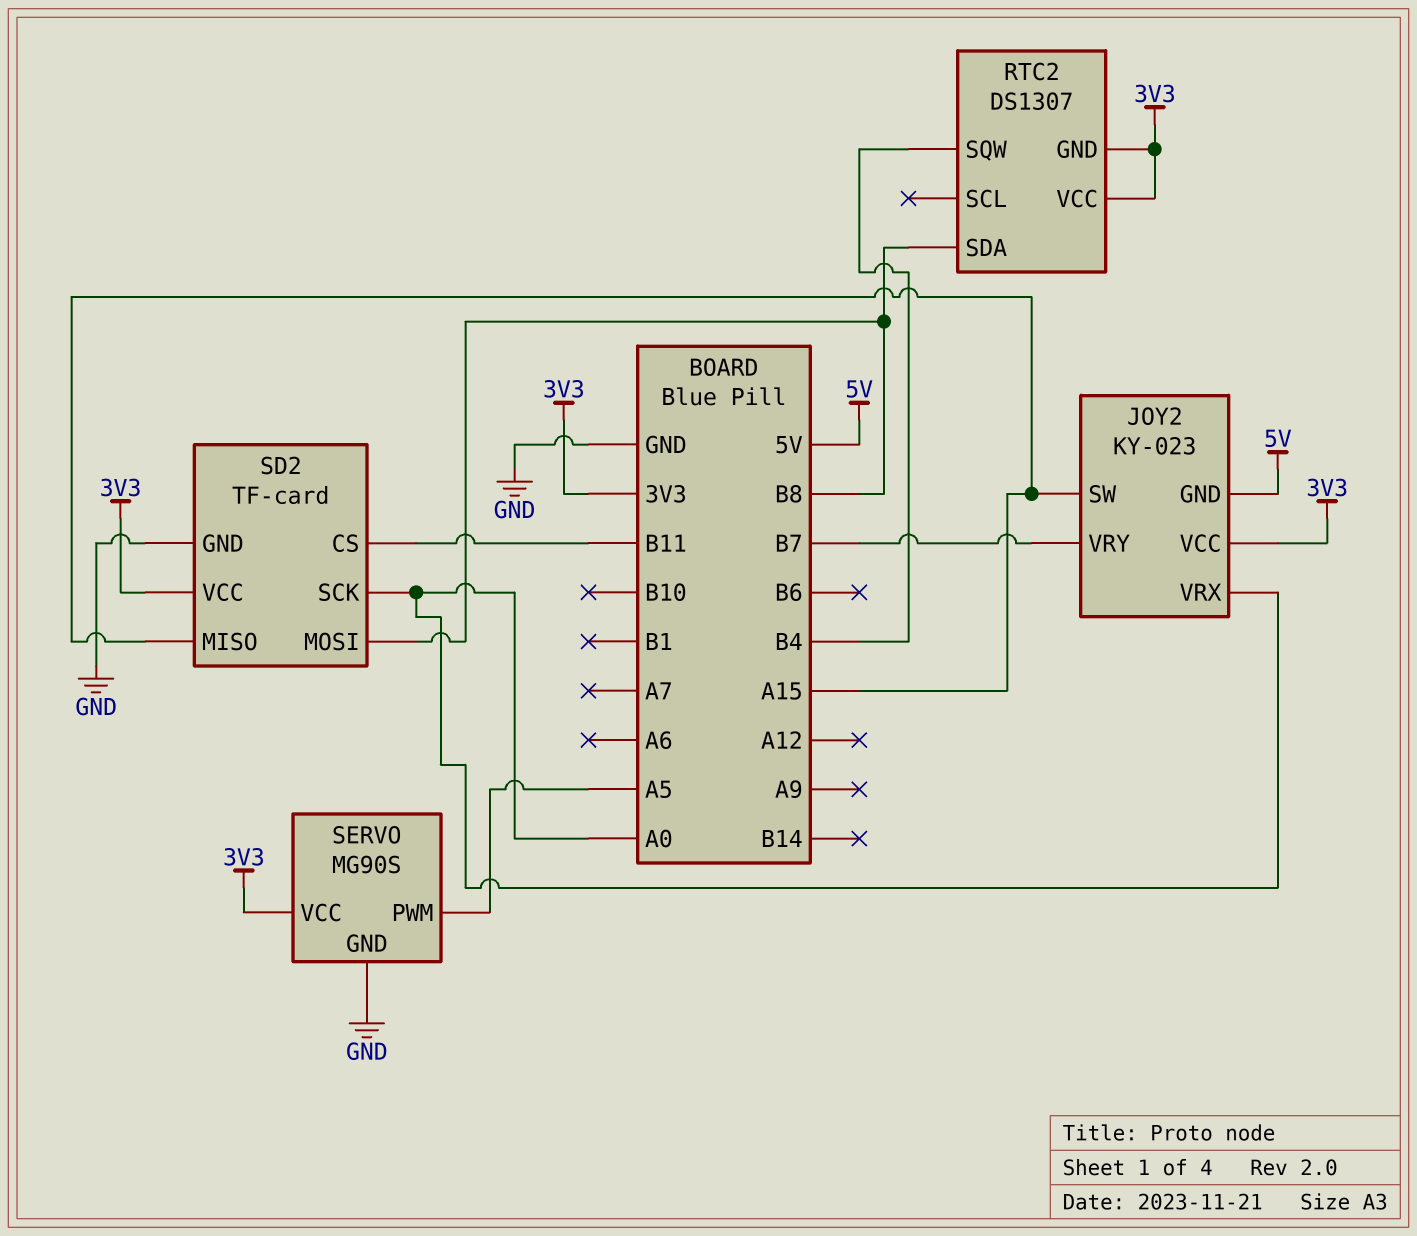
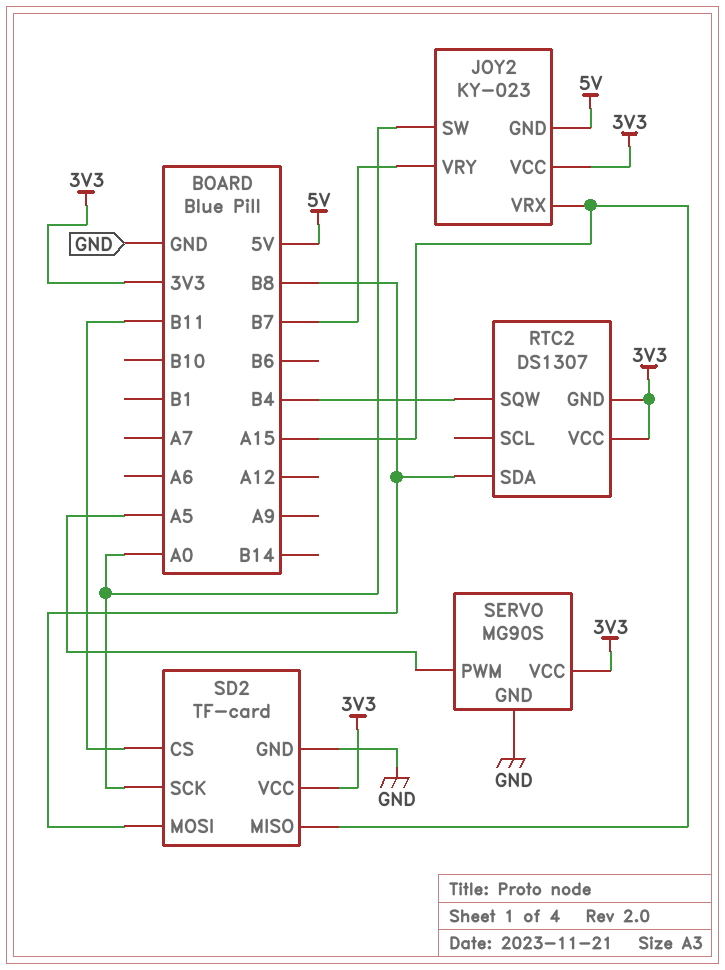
JOY2 pin SW: A15 -> A0
JOY2 pin VRX: A0 -> A15

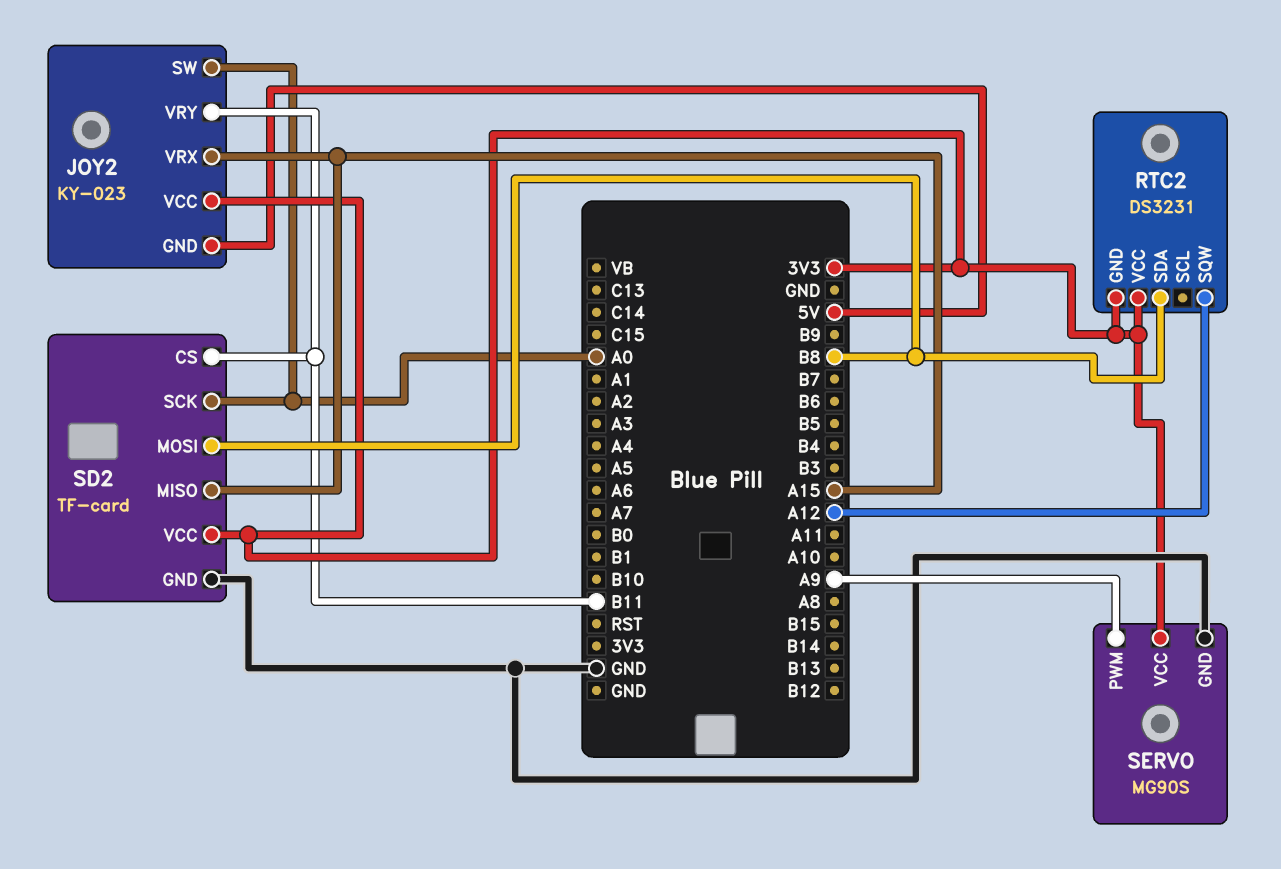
JOY2 pin VRY: B7 -> B11
RTC2: DS1307 -> DS3231
RTC2 pin SQW: B4 -> A12
SERVO pin PWM: A5 -> A9

